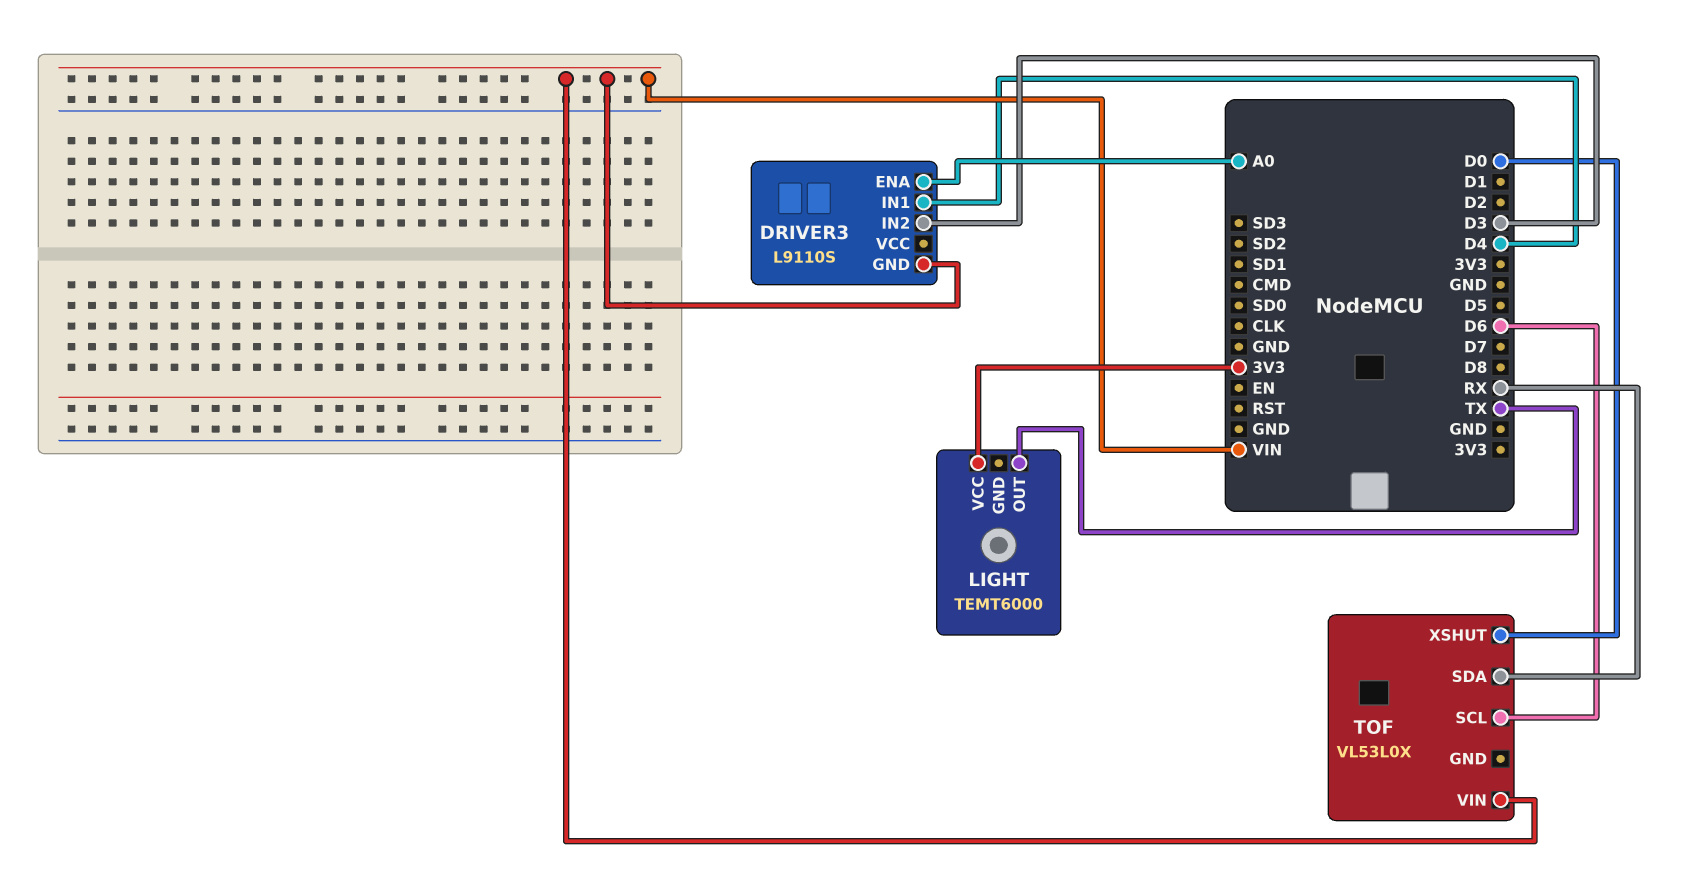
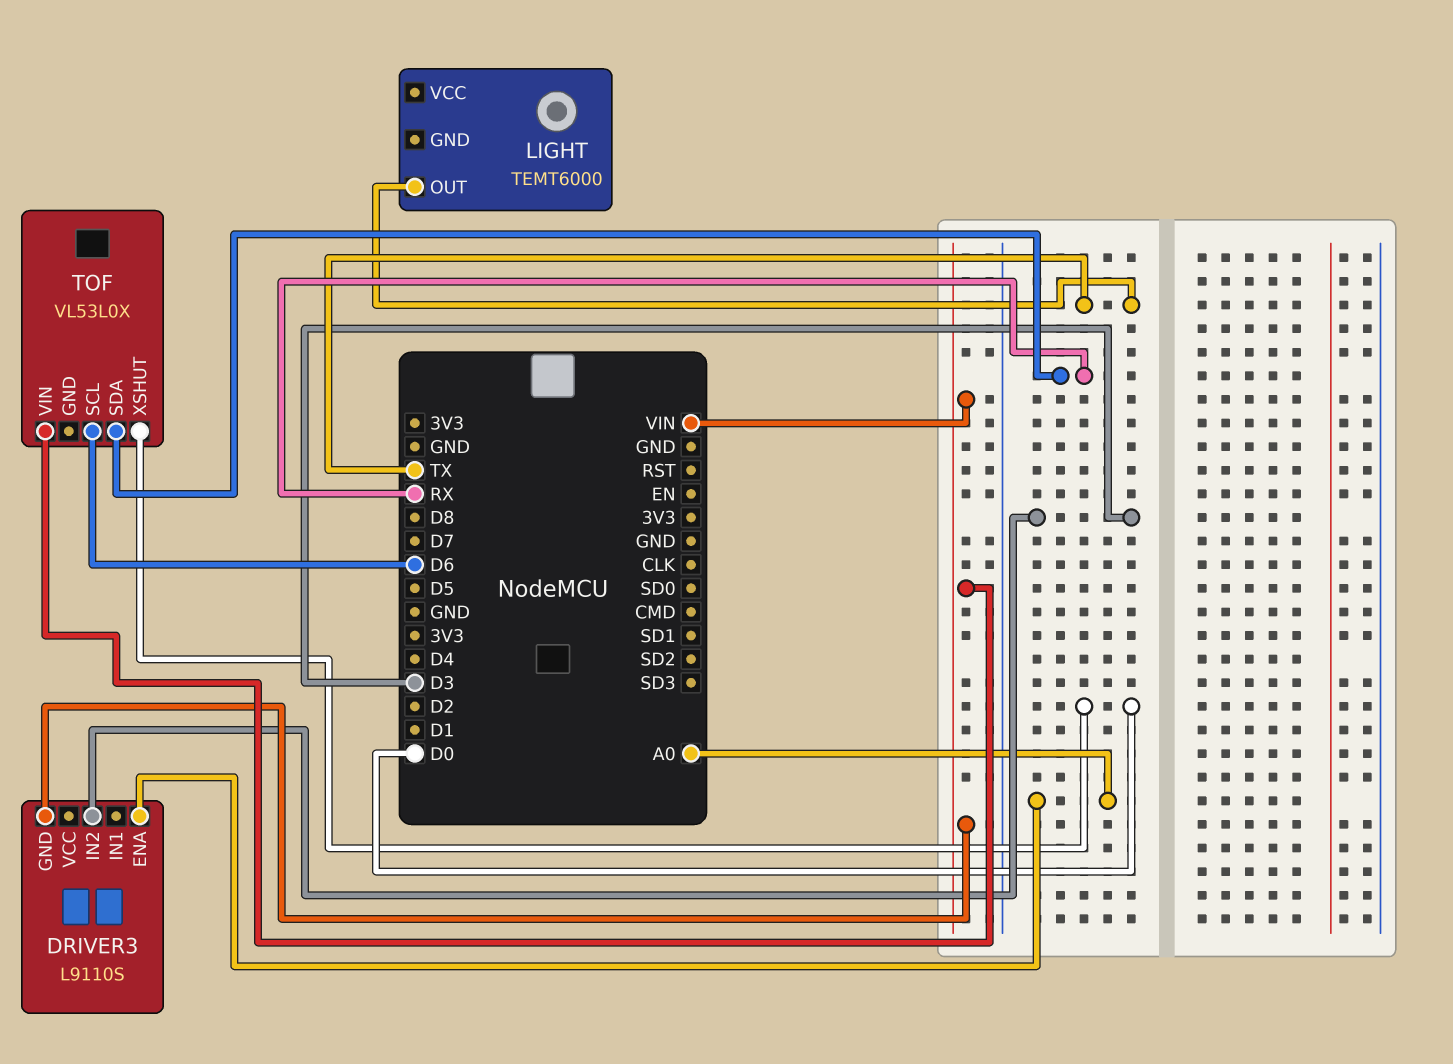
DRIVER3 pin IN1: D4 -> none
LIGHT pin VCC: 3V3 -> none

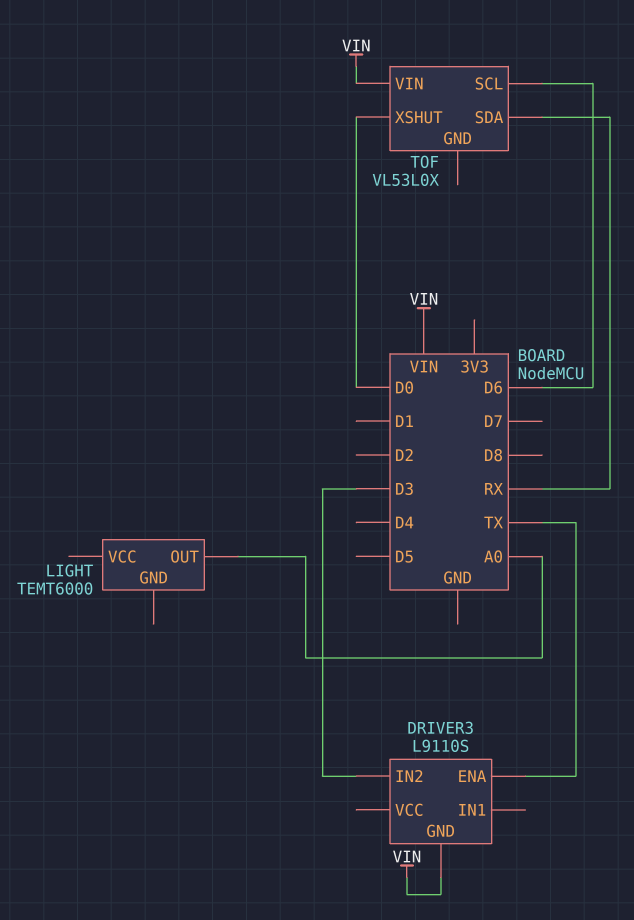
DRIVER3 pin ENA: A0 -> TX
LIGHT pin OUT: TX -> A0

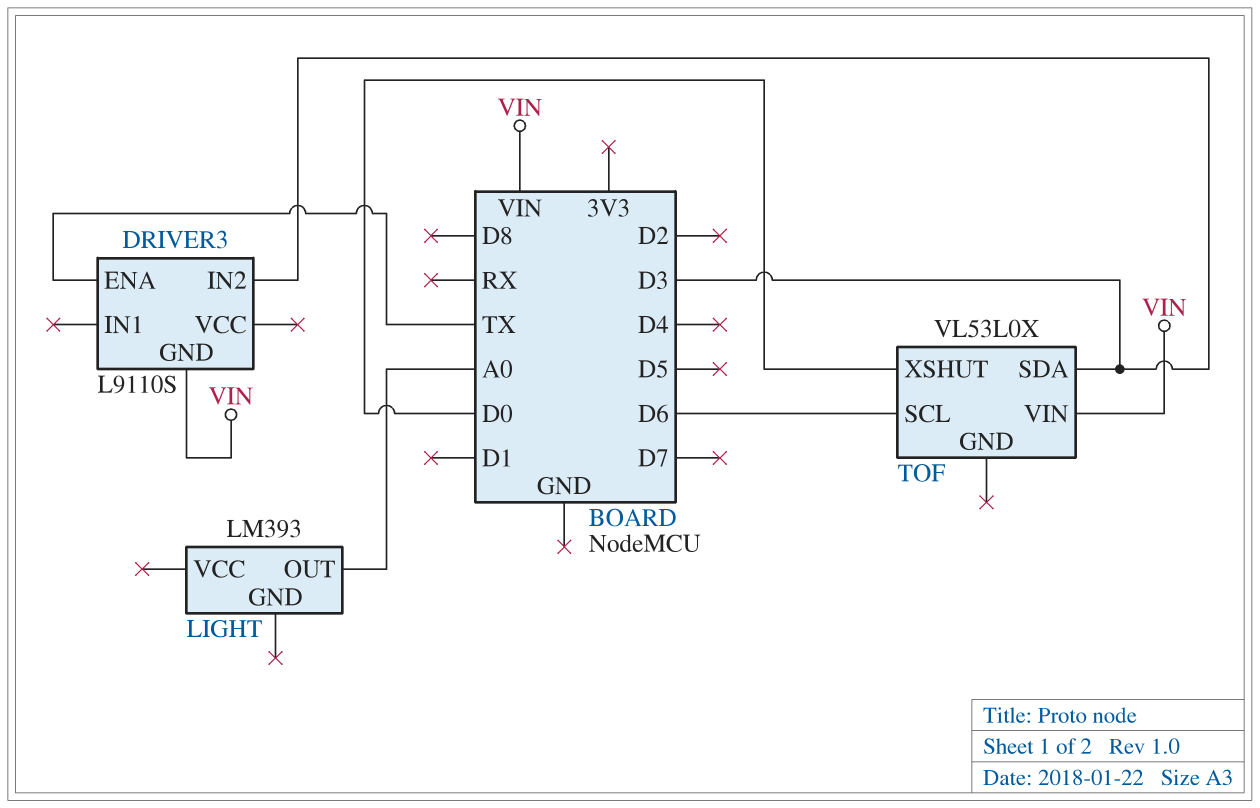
LIGHT: TEMT6000 -> LM393
TOF pin SDA: RX -> D3

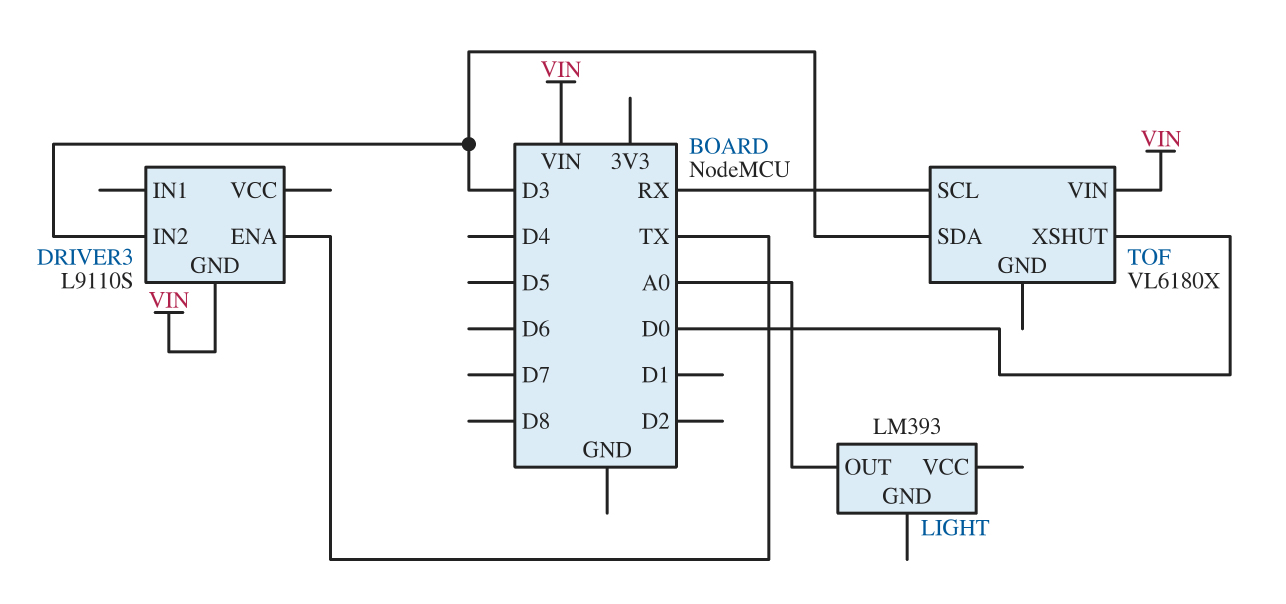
TOF: VL53L0X -> VL6180X
TOF pin SCL: D6 -> RX

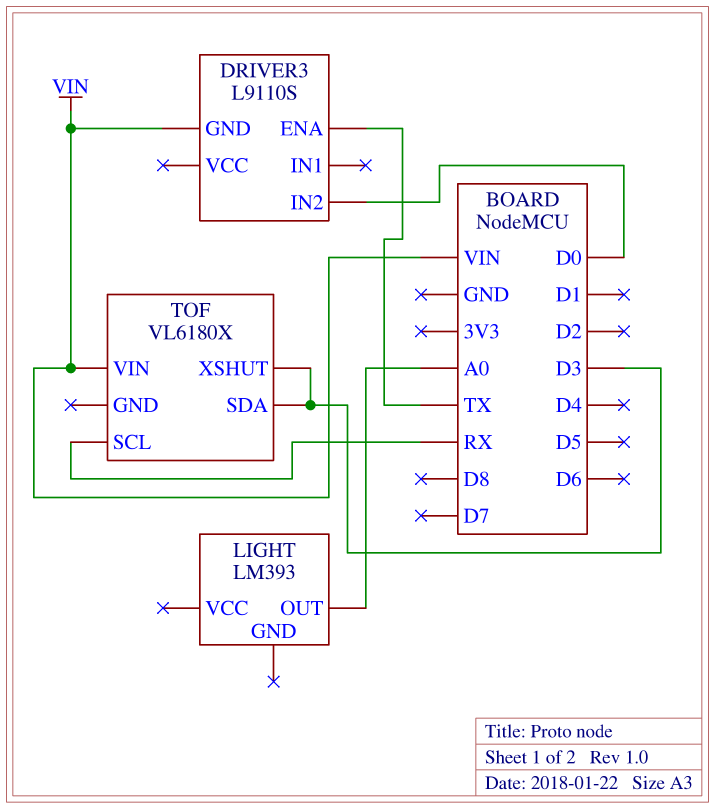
DRIVER3 pin IN2: D3 -> D0
TOF pin XSHUT: D0 -> D3

